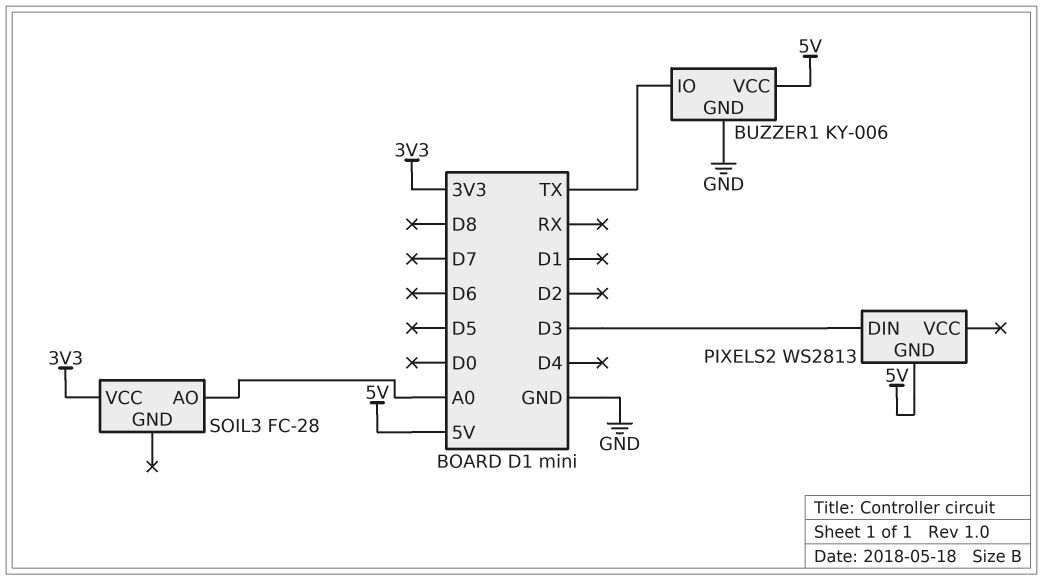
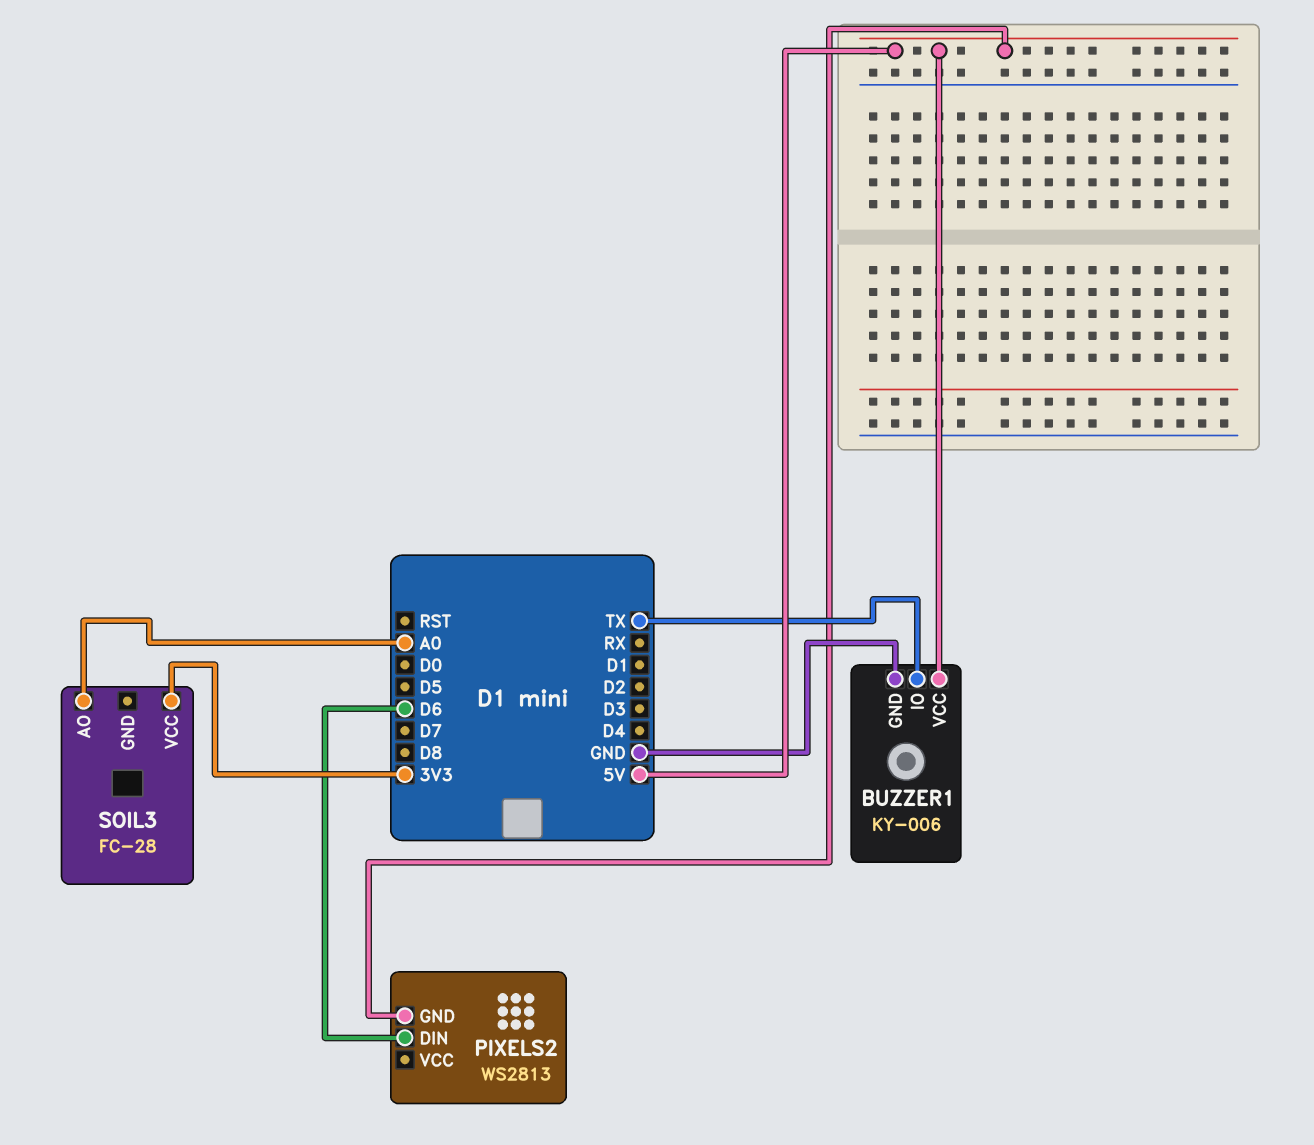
PIXELS2 pin DIN: D3 -> D6

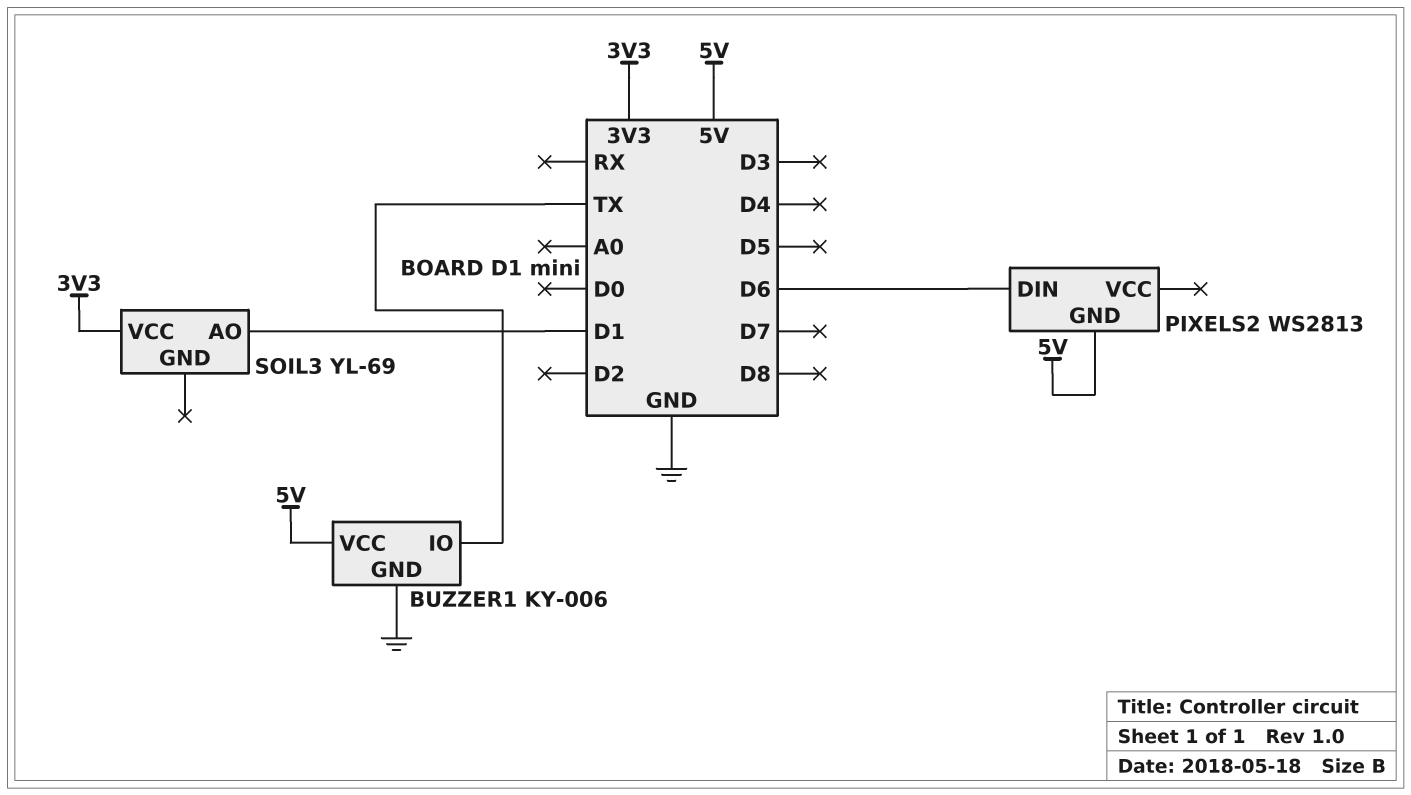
SOIL3: FC-28 -> YL-69
SOIL3 pin AO: A0 -> D1

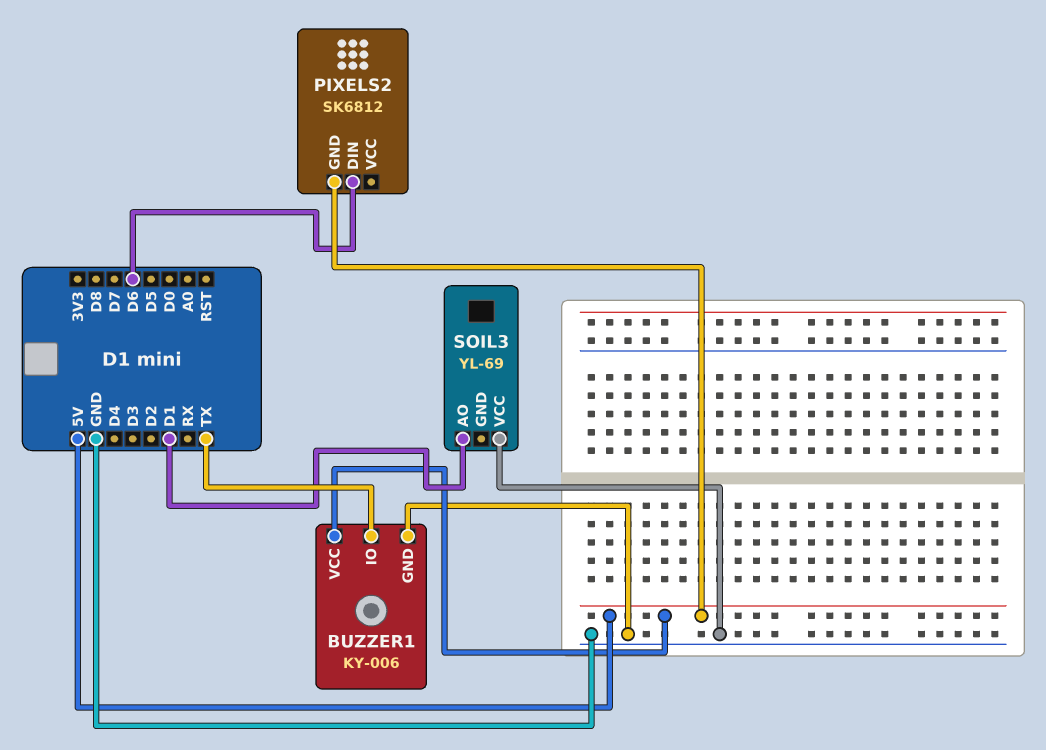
PIXELS2: WS2813 -> SK6812
SOIL3 pin VCC: 3V3 -> GND

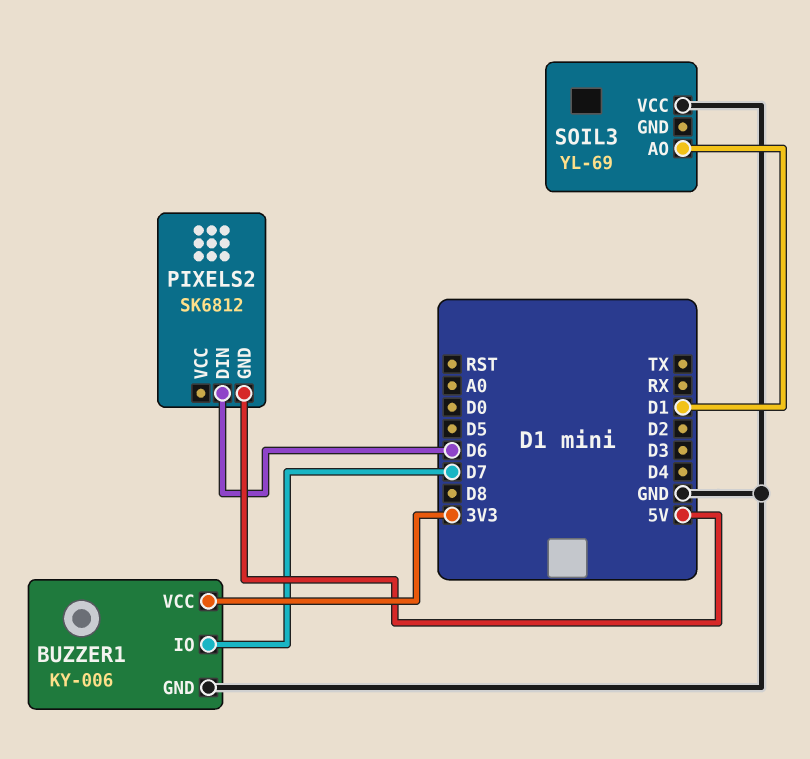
BUZZER1 pin IO: TX -> D7
BUZZER1 pin VCC: 5V -> 3V3

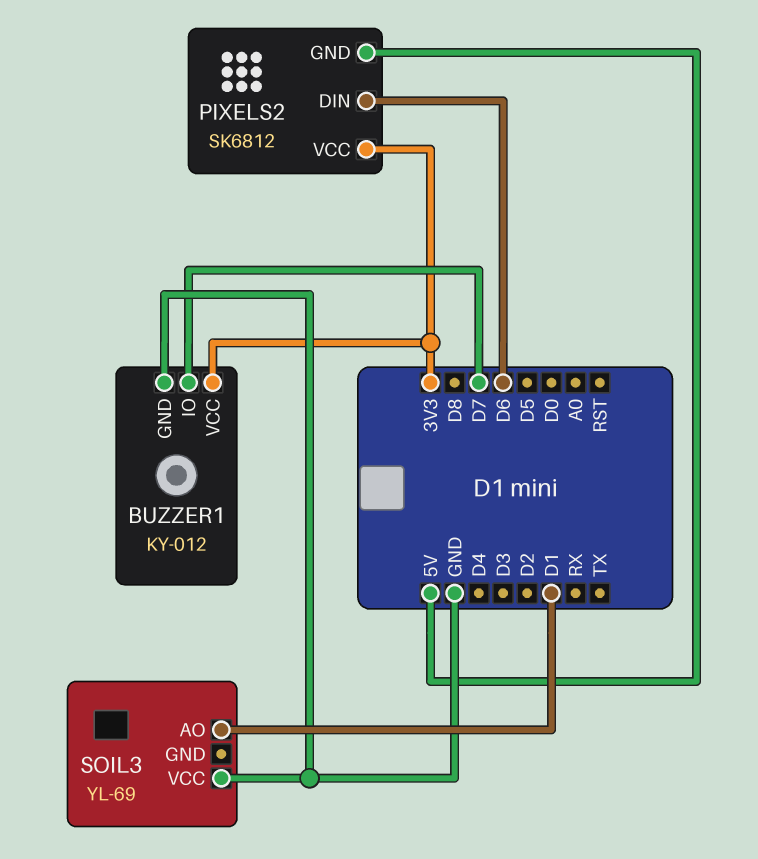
BUZZER1: KY-006 -> KY-012
PIXELS2 pin VCC: none -> 3V3

